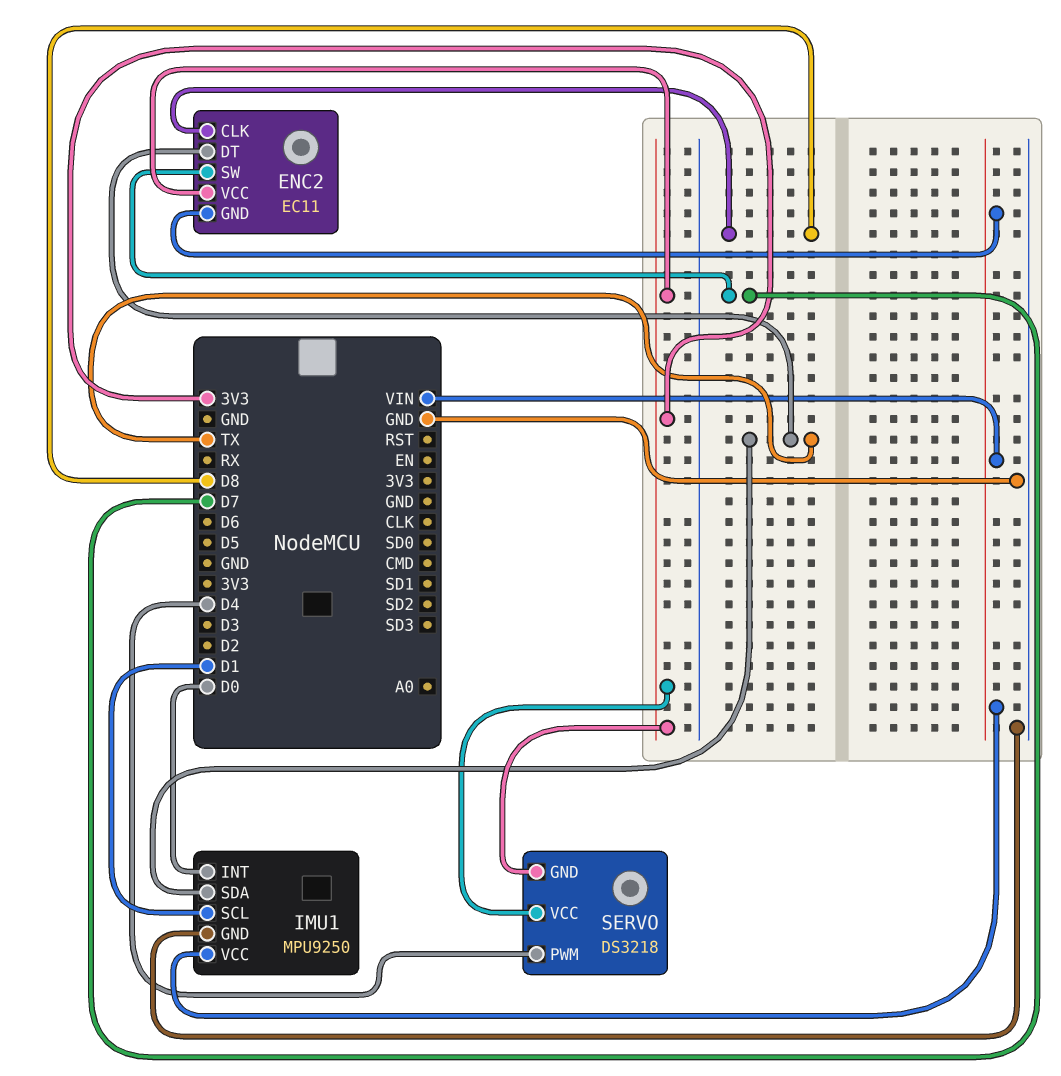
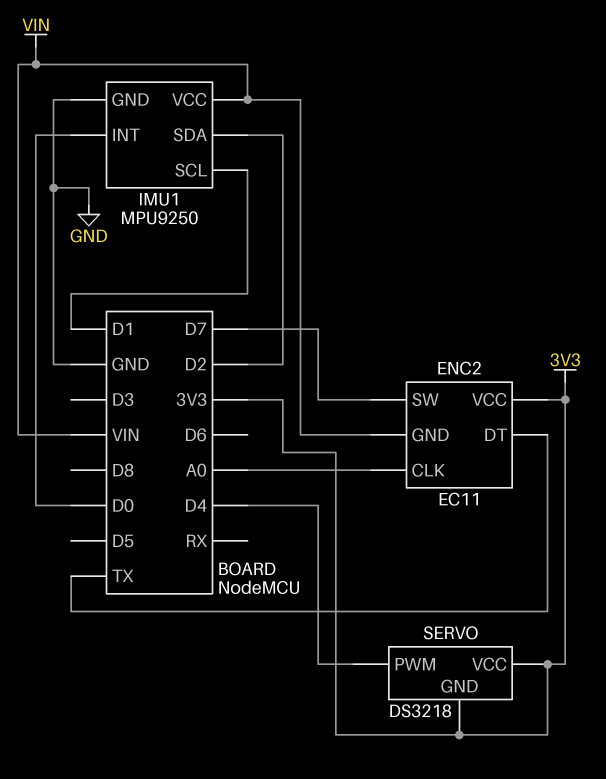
ENC2 pin CLK: D8 -> A0
IMU1 pin SDA: TX -> D2

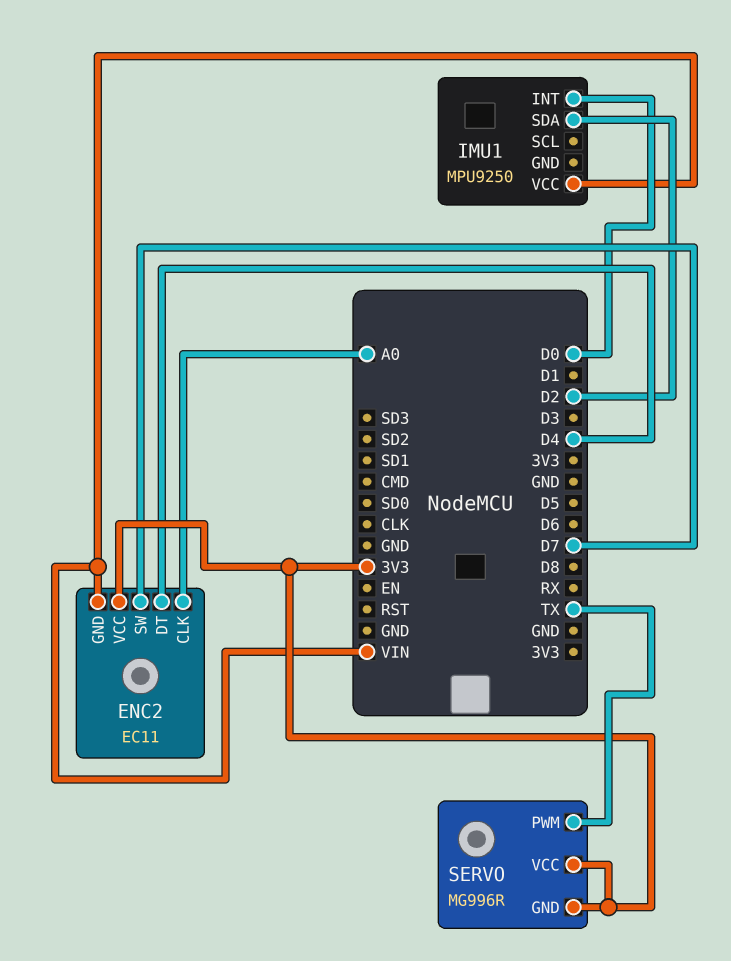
ENC2 pin DT: TX -> D4
IMU1 pin GND: GND -> none
IMU1 pin SCL: D1 -> none
SERVO: DS3218 -> MG996R
SERVO pin PWM: D4 -> TX

